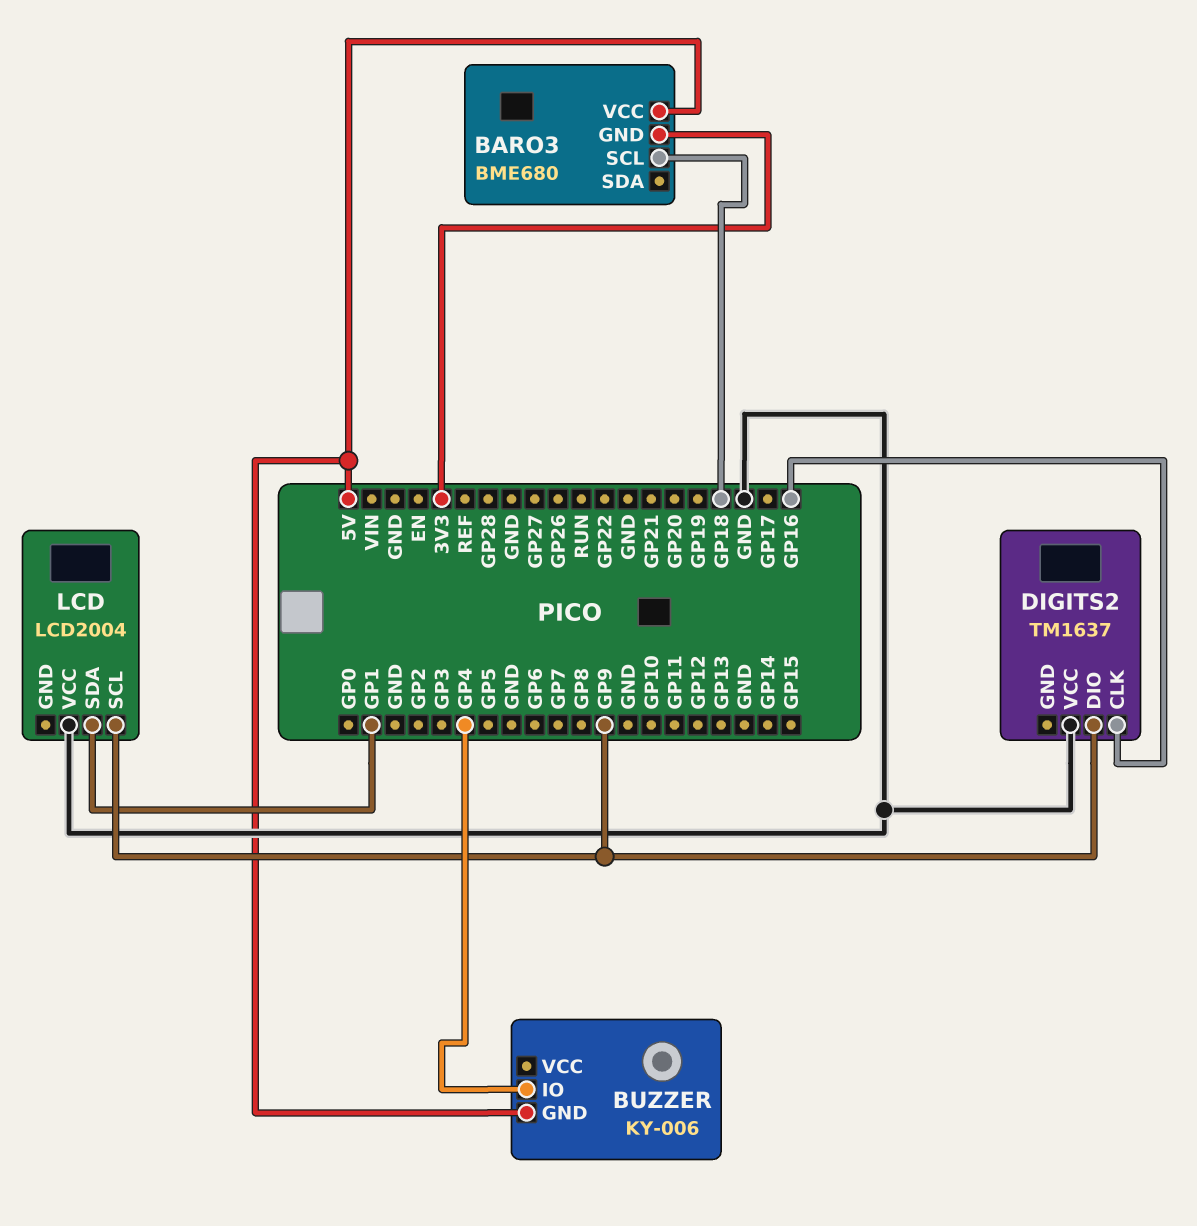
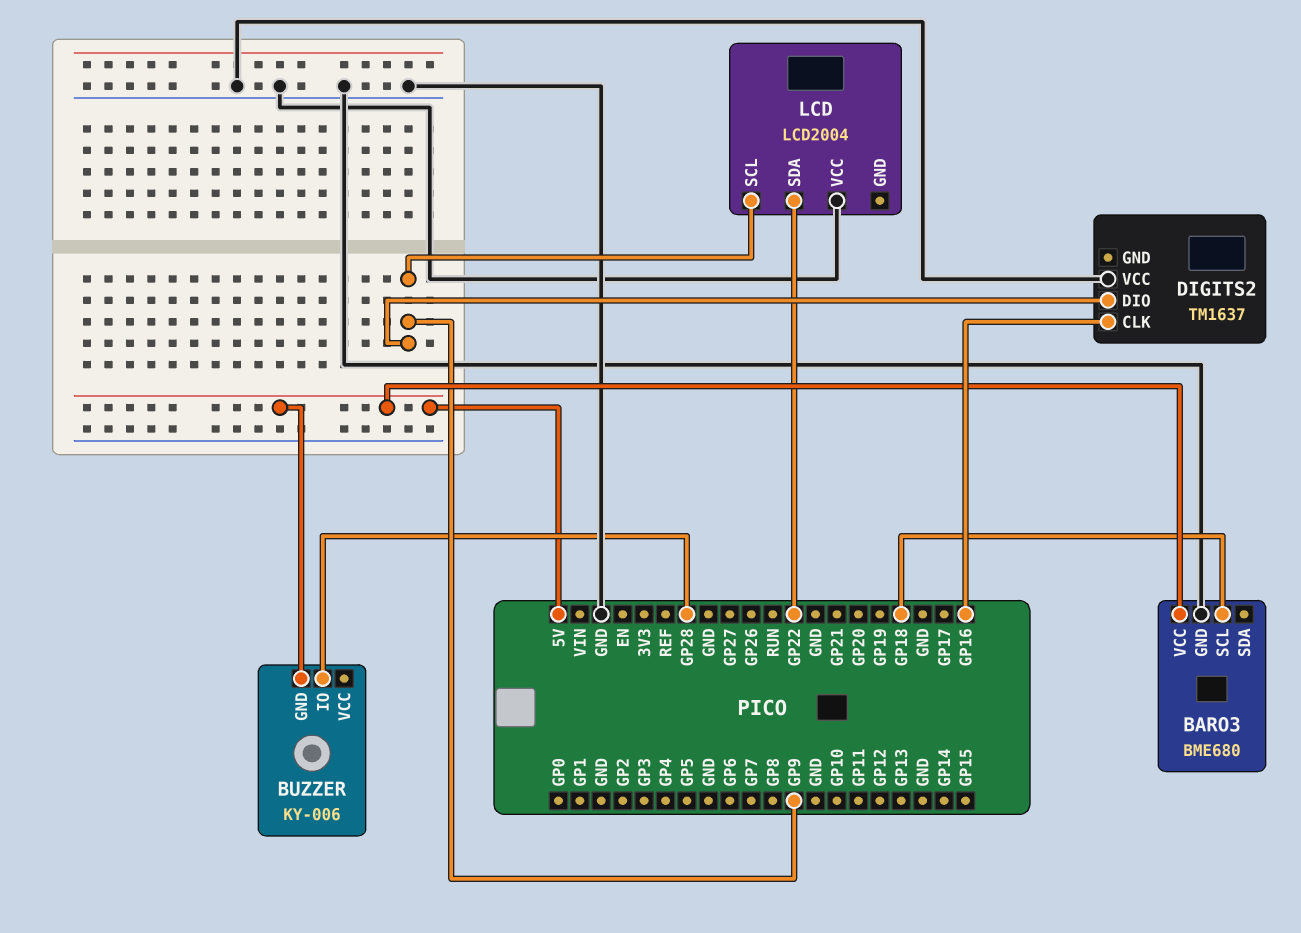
BARO3 pin GND: 3V3 -> GND
BUZZER pin IO: GP4 -> GP28
LCD pin SDA: GP1 -> GP22

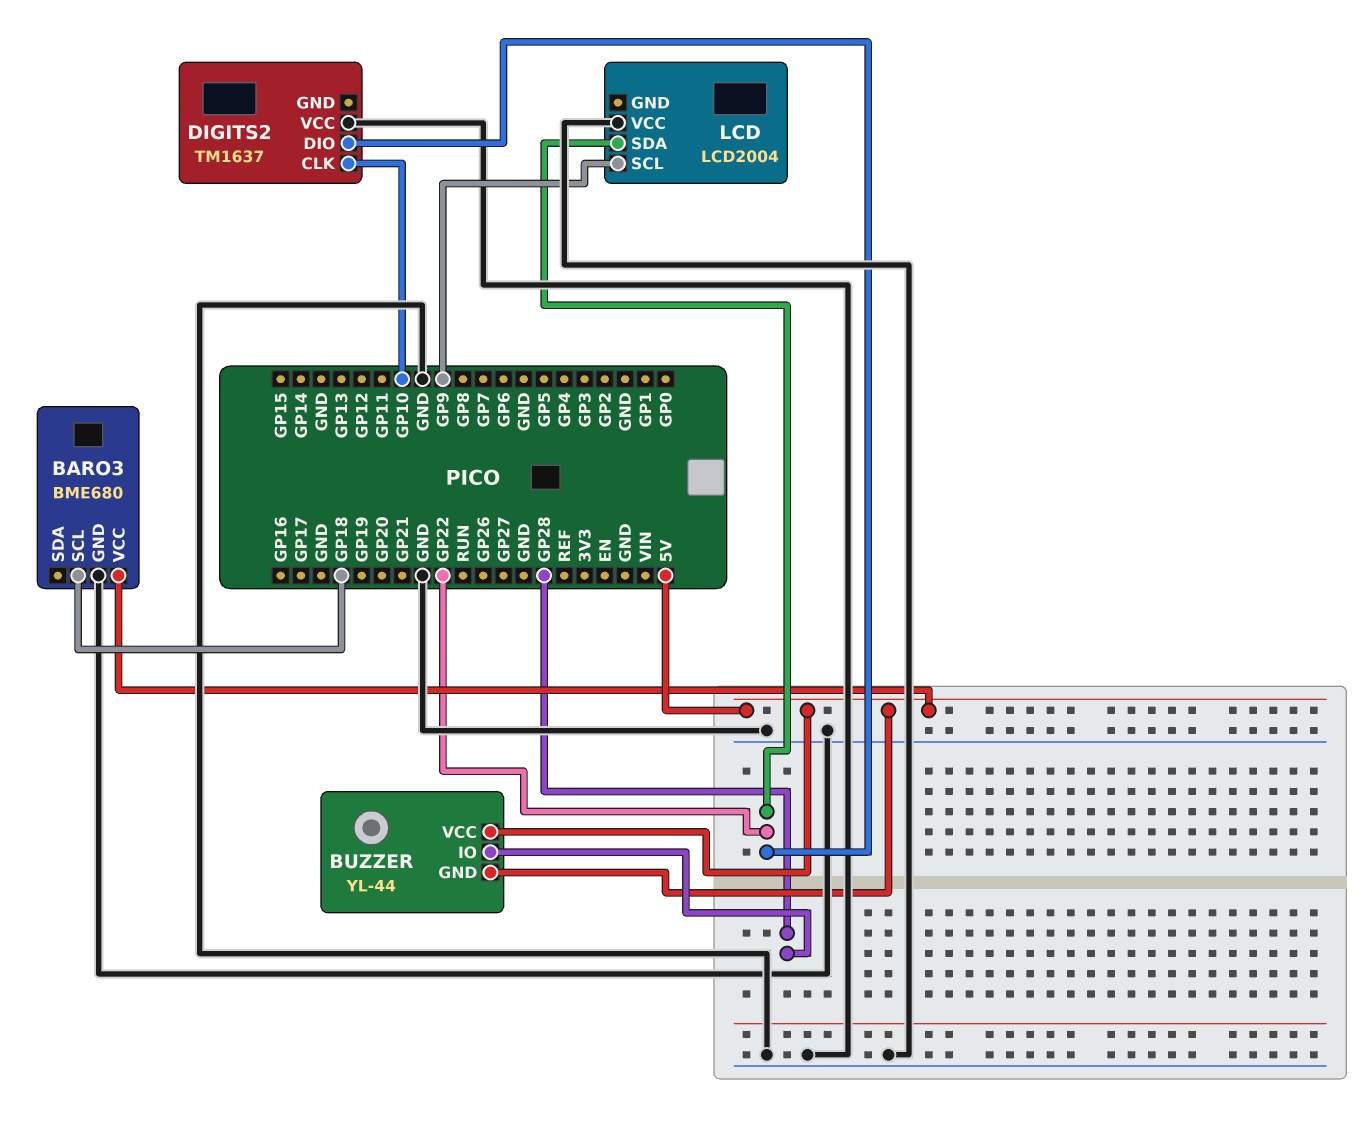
BUZZER: KY-006 -> YL-44
BUZZER pin VCC: none -> 5V
DIGITS2 pin CLK: GP16 -> GP10
DIGITS2 pin DIO: GP9 -> GP22

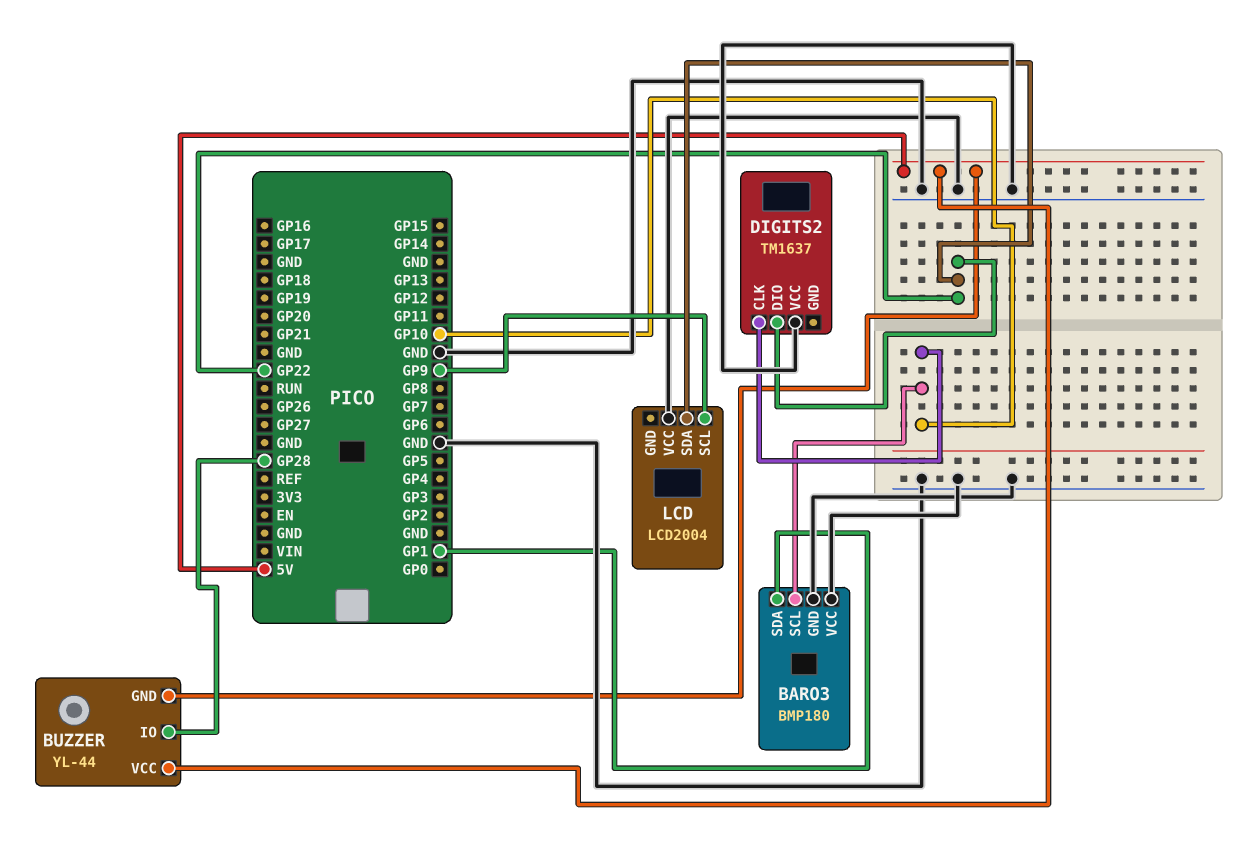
BARO3: BME680 -> BMP180
BARO3 pin SCL: GP18 -> GP10
BARO3 pin SDA: none -> GP1
BARO3 pin VCC: 5V -> GND

